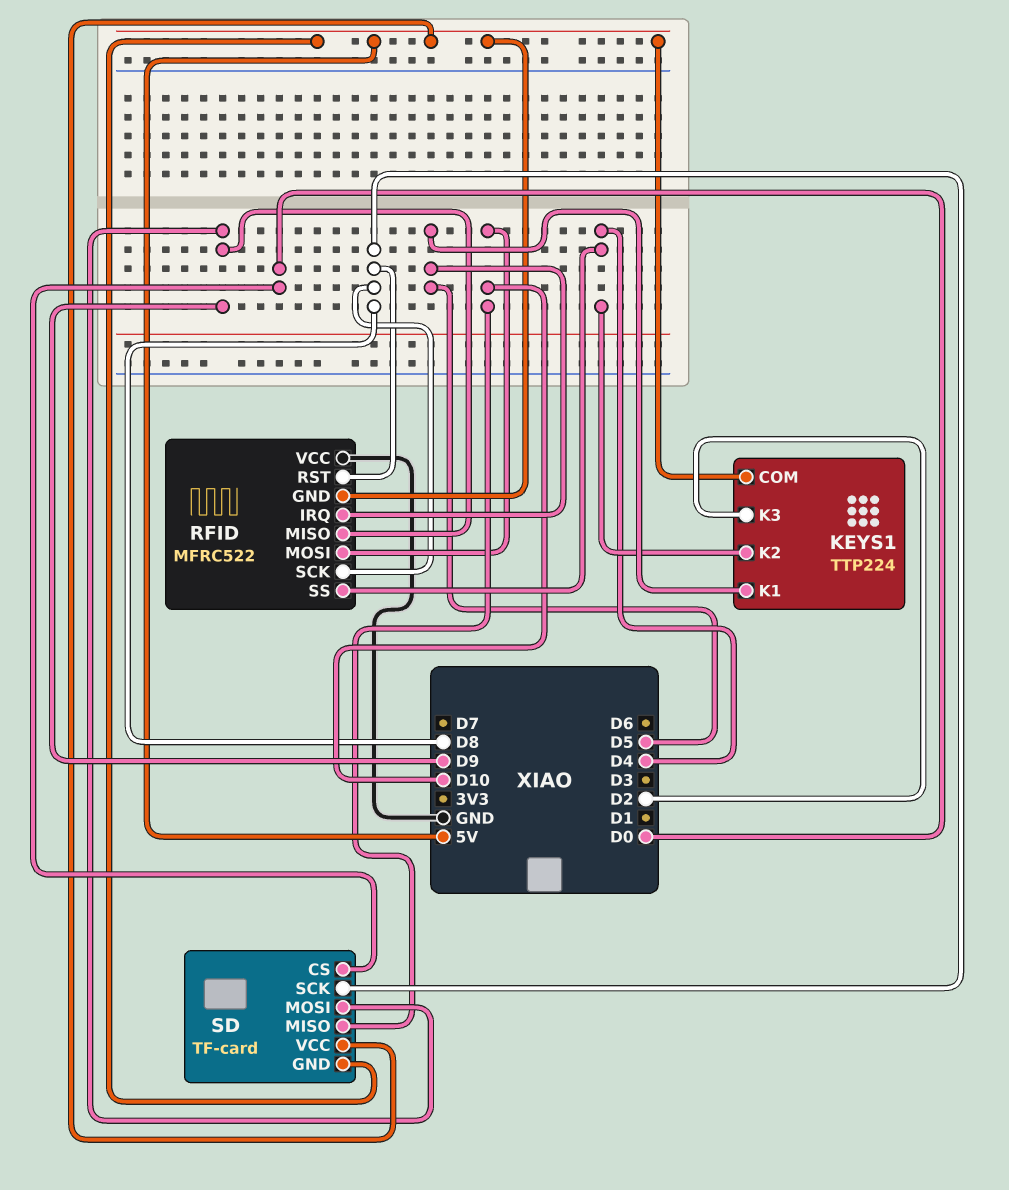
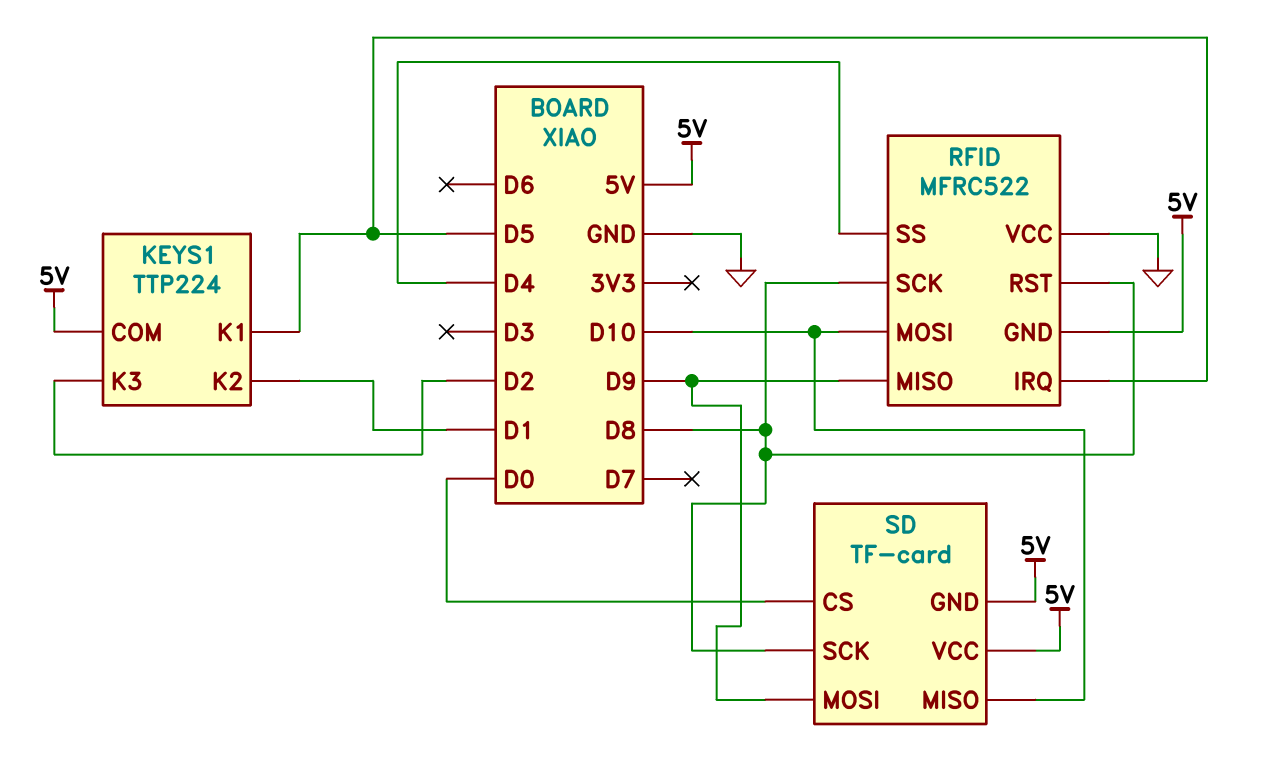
KEYS1 pin K2: D4 -> D1

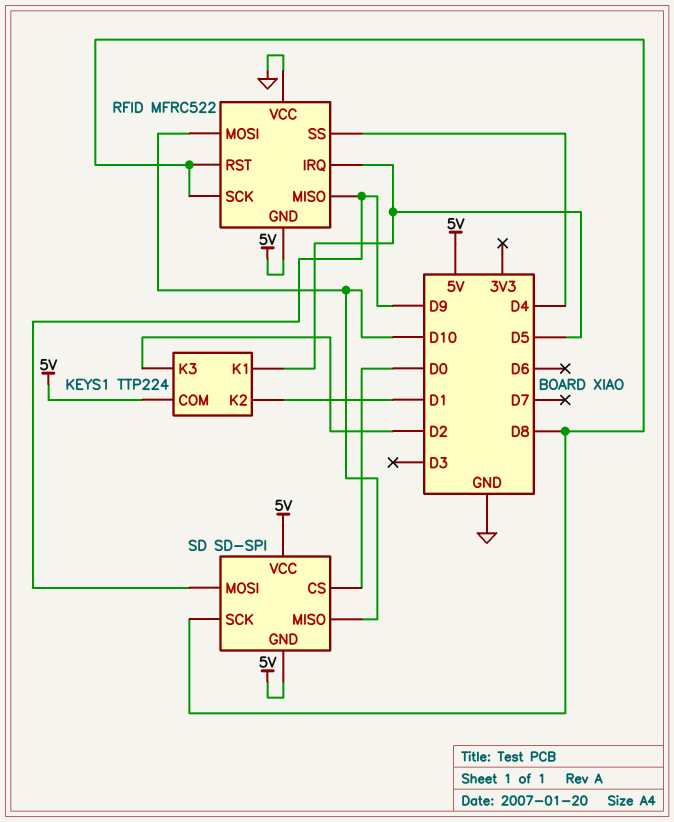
SD: TF-card -> SD-SPI

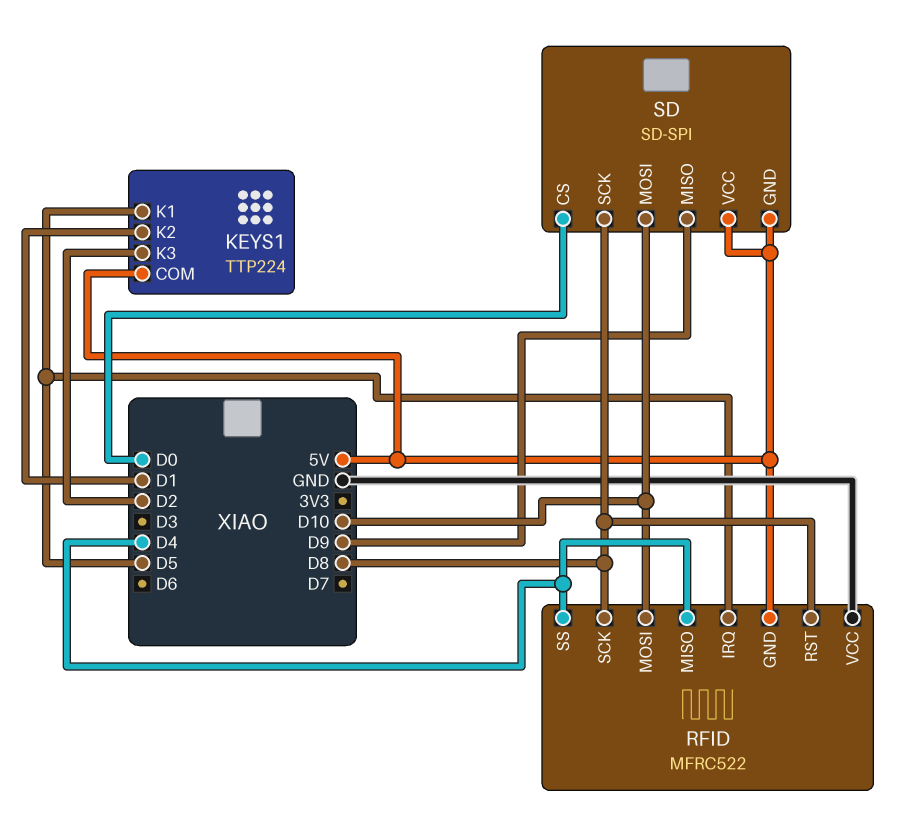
RFID pin MISO: D9 -> D4
SD pin MISO: D10 -> D9
SD pin MOSI: D9 -> D10

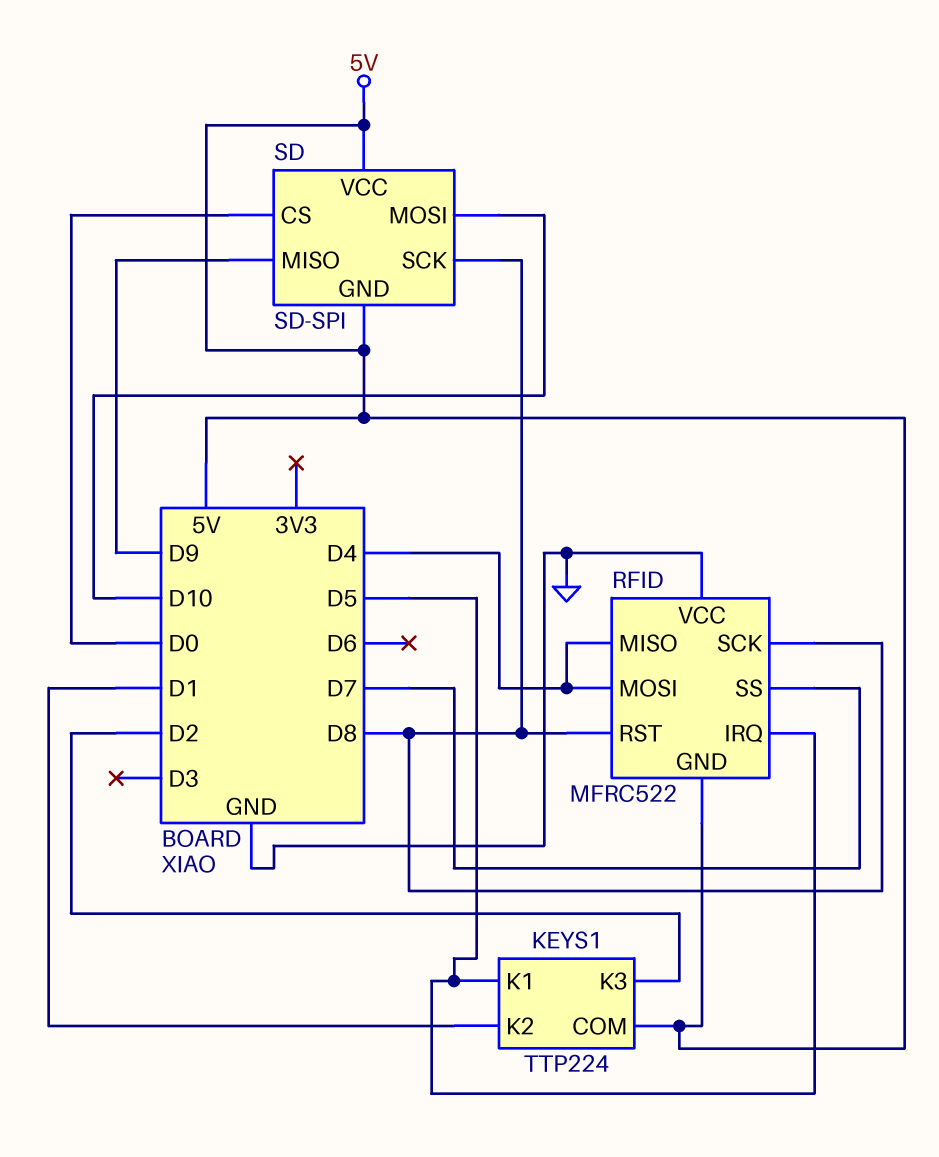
RFID pin MOSI: D10 -> D4
RFID pin SS: D4 -> D7

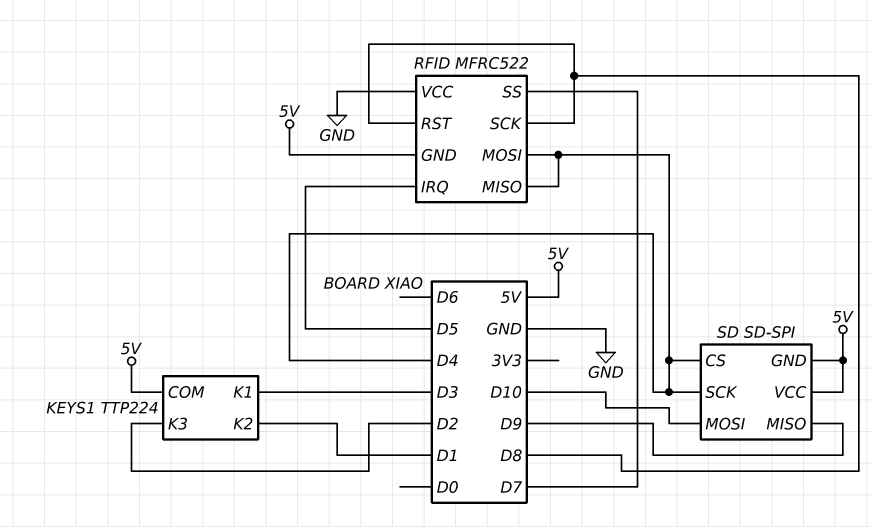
KEYS1 pin K1: D5 -> D3
SD pin CS: D0 -> D4
SD pin SCK: D8 -> D4

